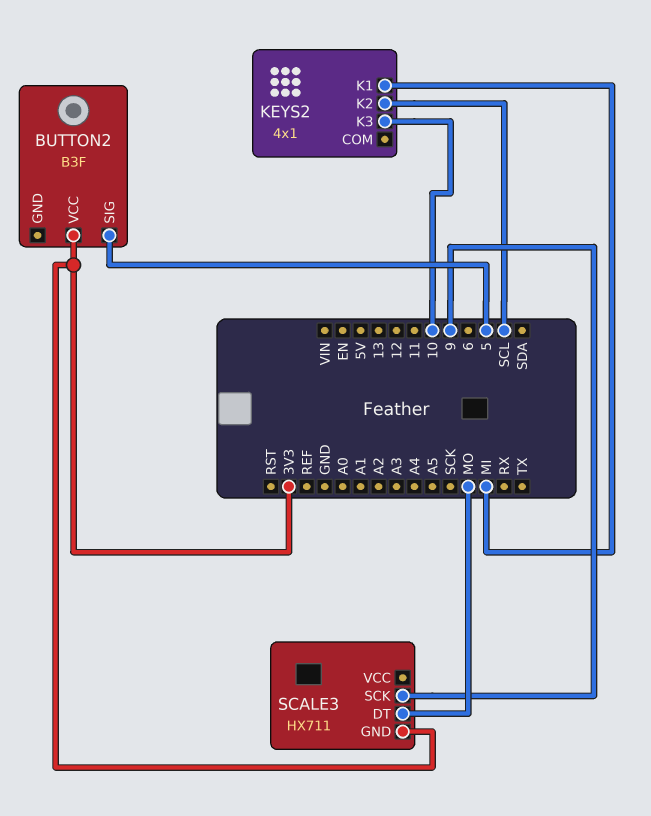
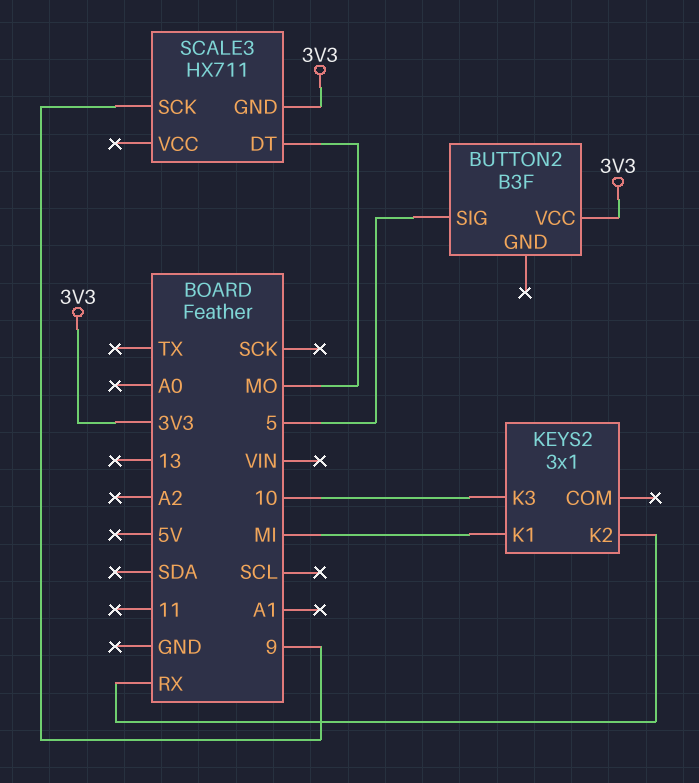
KEYS2: 4x1 -> 3x1
KEYS2 pin K2: SCL -> RX

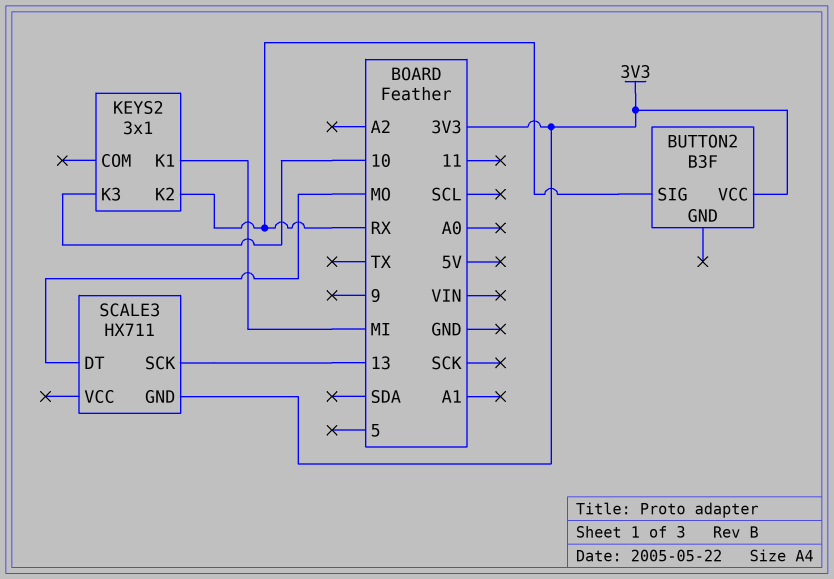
BUTTON2 pin SIG: 5 -> RX
SCALE3 pin SCK: 9 -> 13

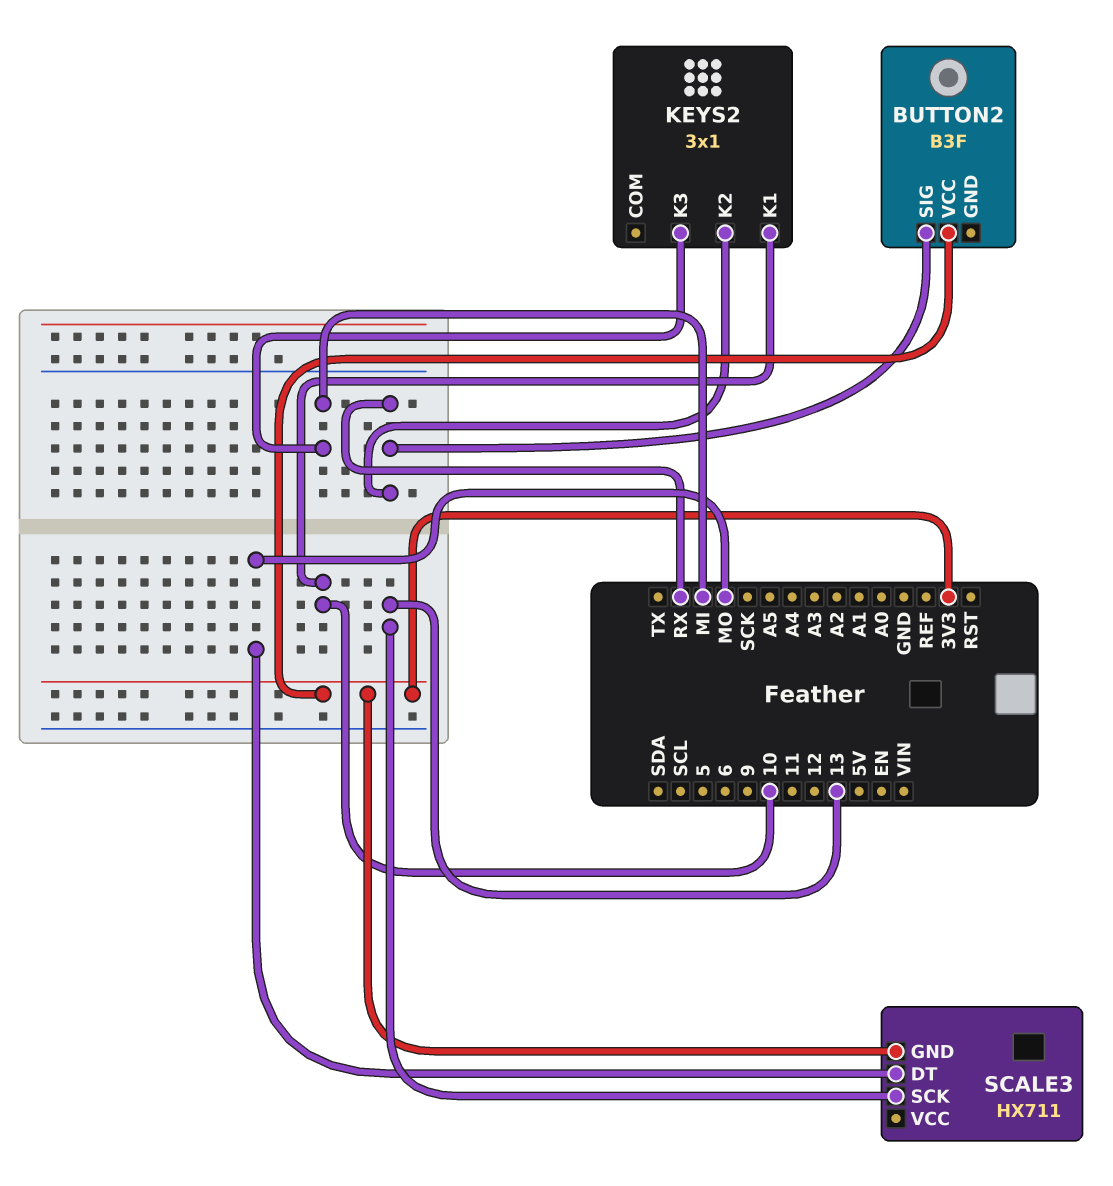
KEYS2 pin K1: MI -> 10
KEYS2 pin K3: 10 -> MI

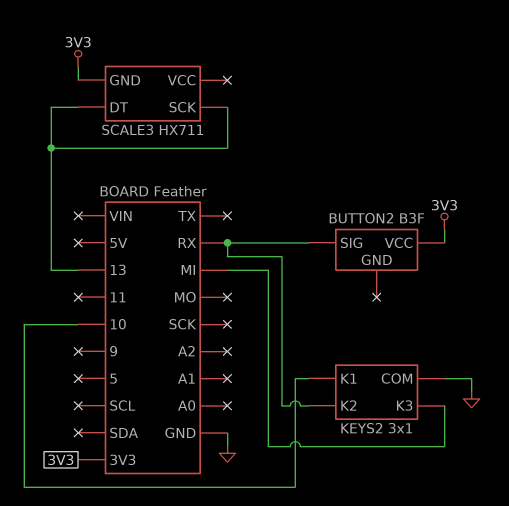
KEYS2 pin COM: none -> GND
SCALE3 pin DT: MO -> 13

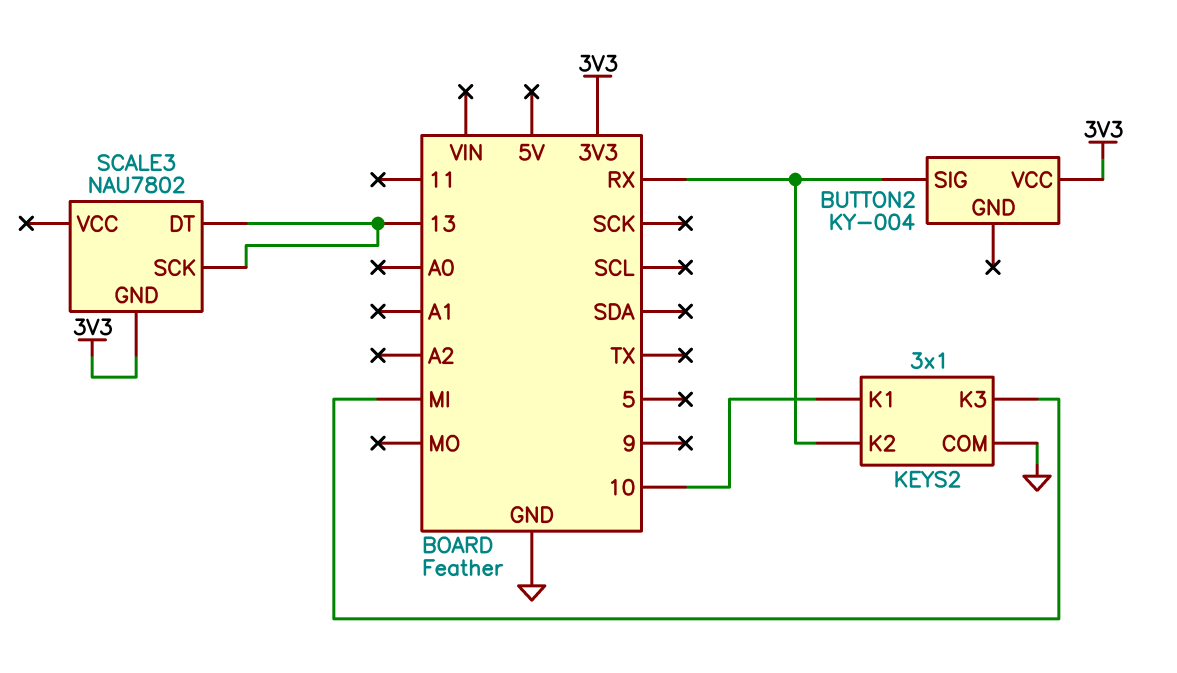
BUTTON2: B3F -> KY-004
SCALE3: HX711 -> NAU7802

